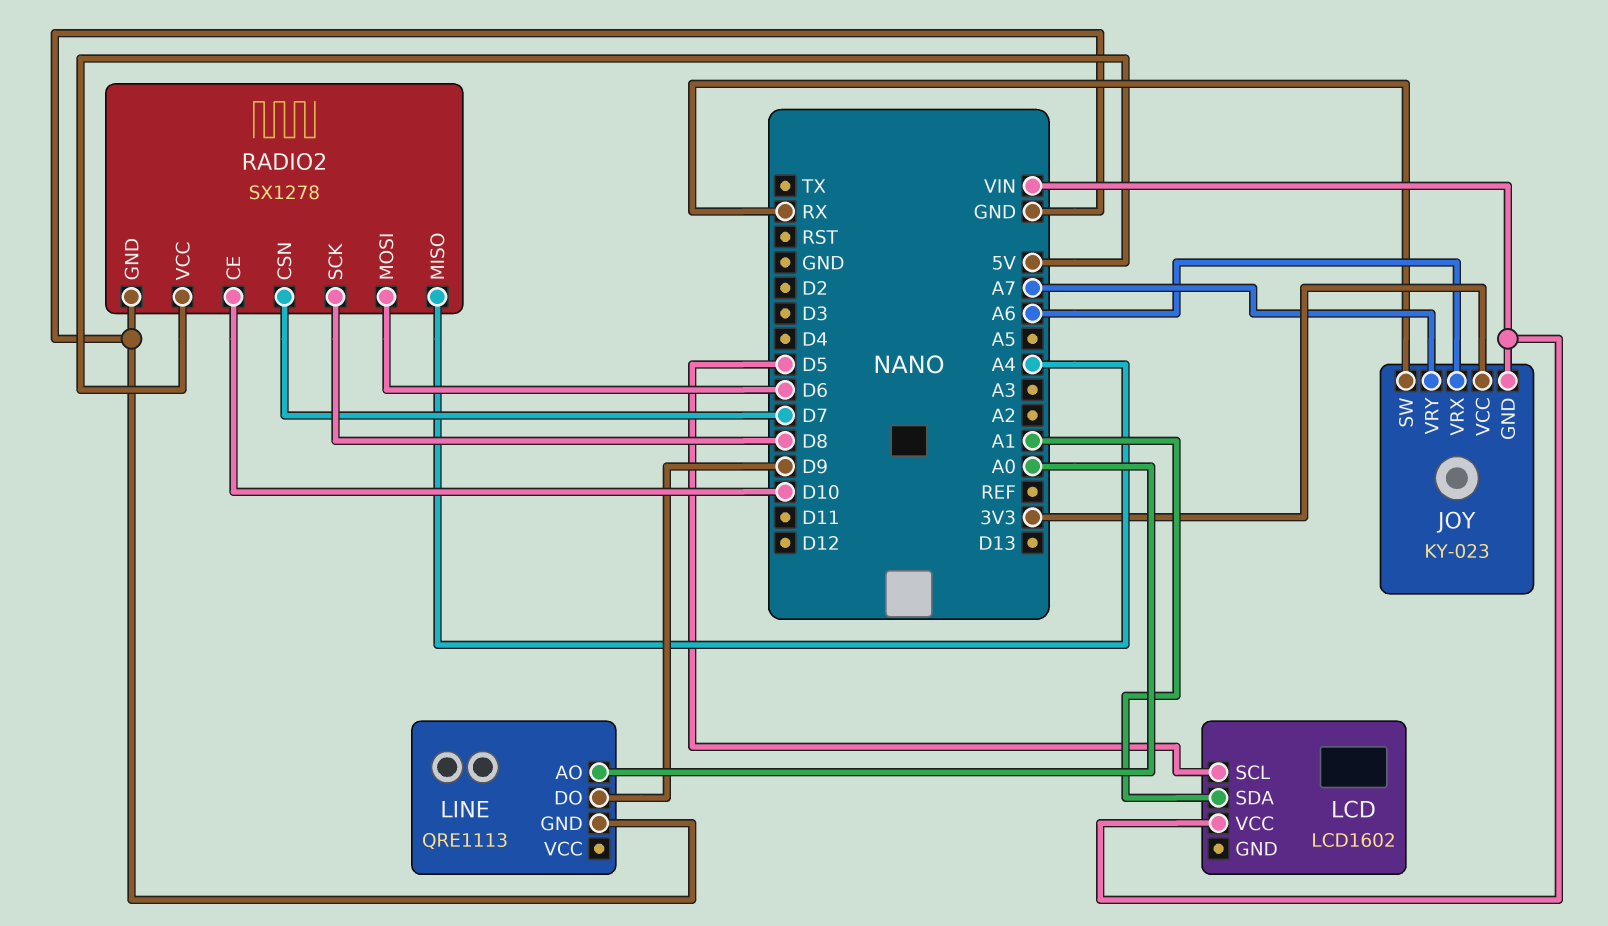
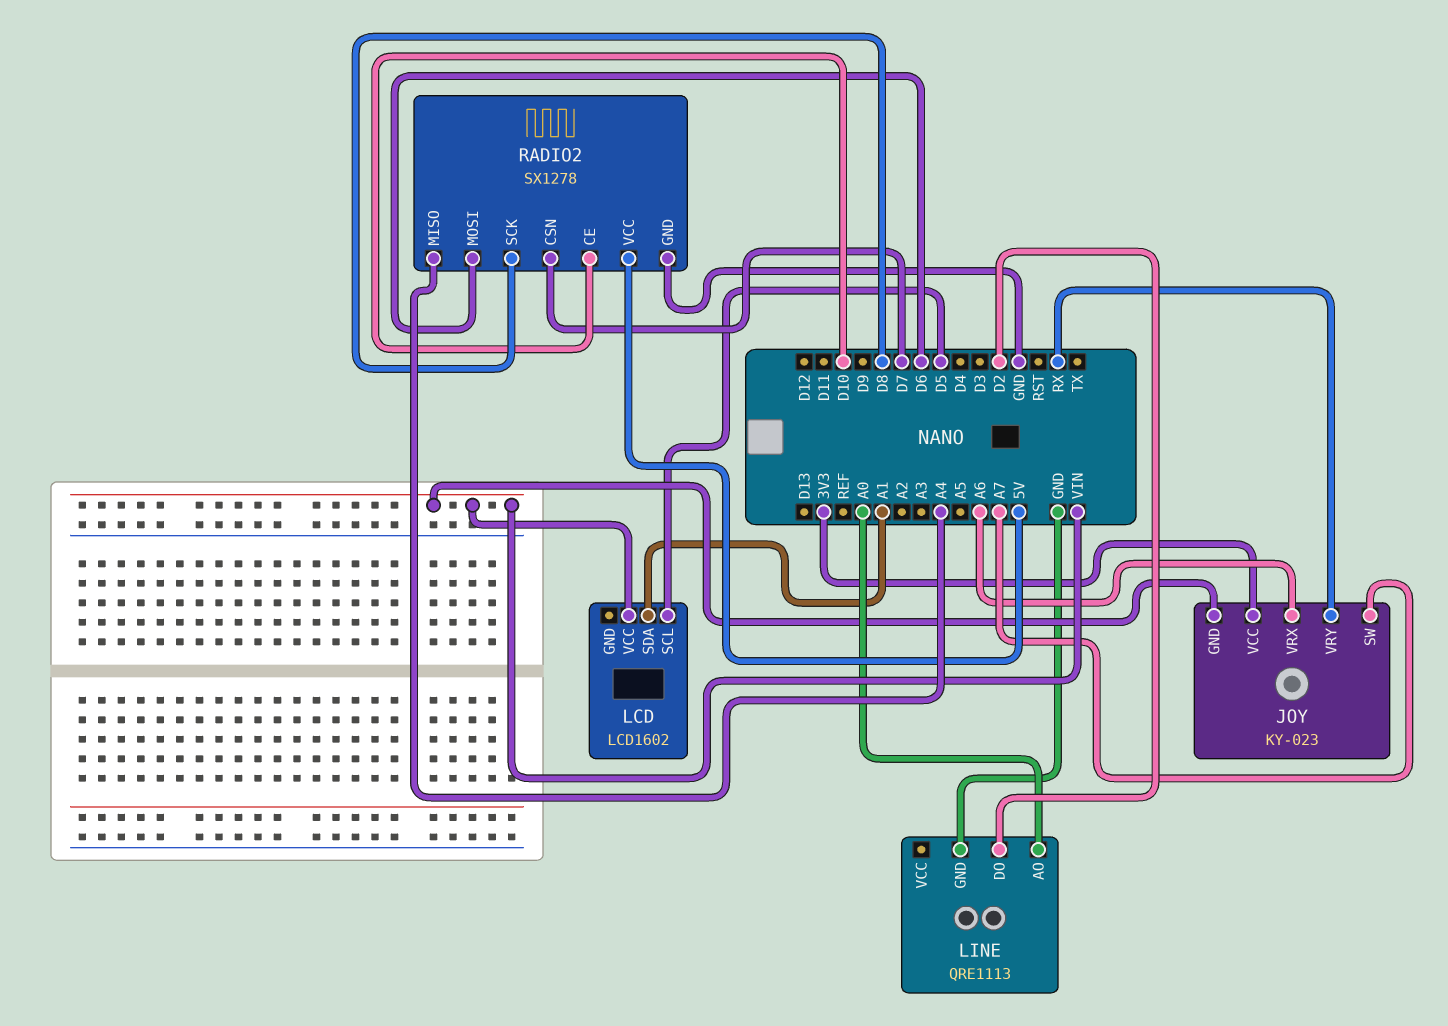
JOY pin SW: RX -> A7
JOY pin VRY: A7 -> RX
LINE pin DO: D9 -> D2

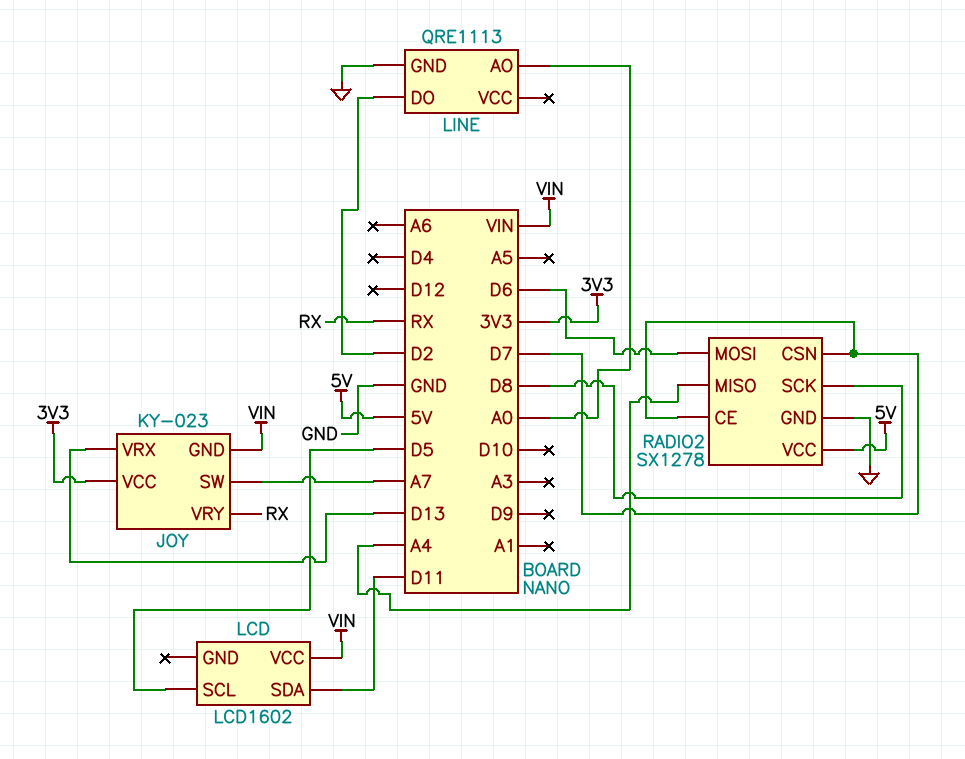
JOY pin VRX: A6 -> D13
LCD pin SDA: A1 -> D11
RADIO2 pin CE: D10 -> D7

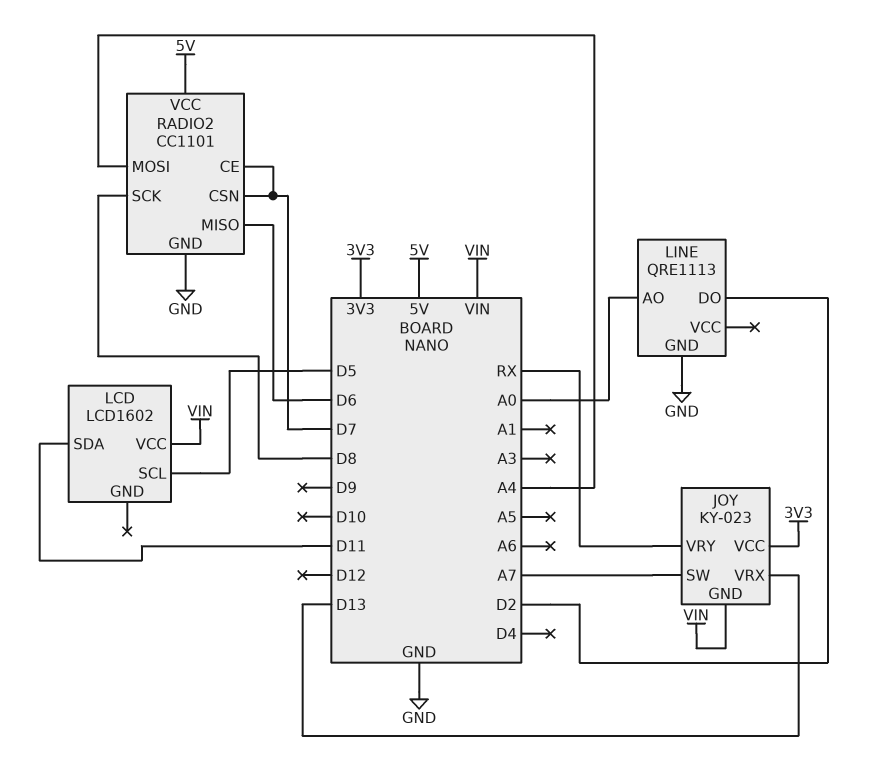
RADIO2: SX1278 -> CC1101
RADIO2 pin MISO: A4 -> D6
RADIO2 pin MOSI: D6 -> A4

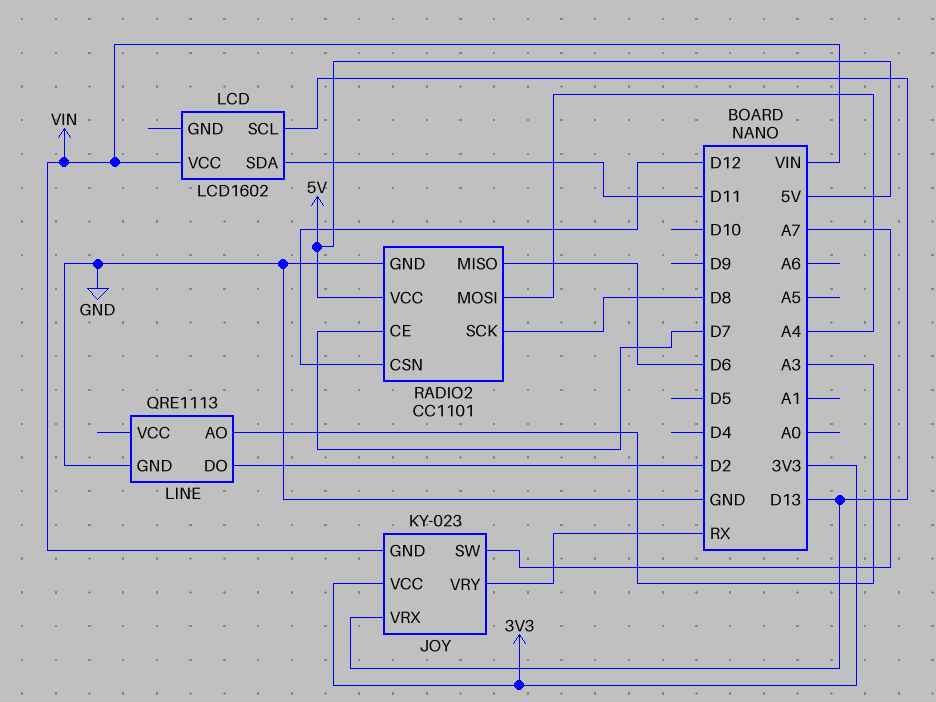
LCD pin SCL: D5 -> D13
LINE pin AO: A0 -> A3
RADIO2 pin CSN: D7 -> D12

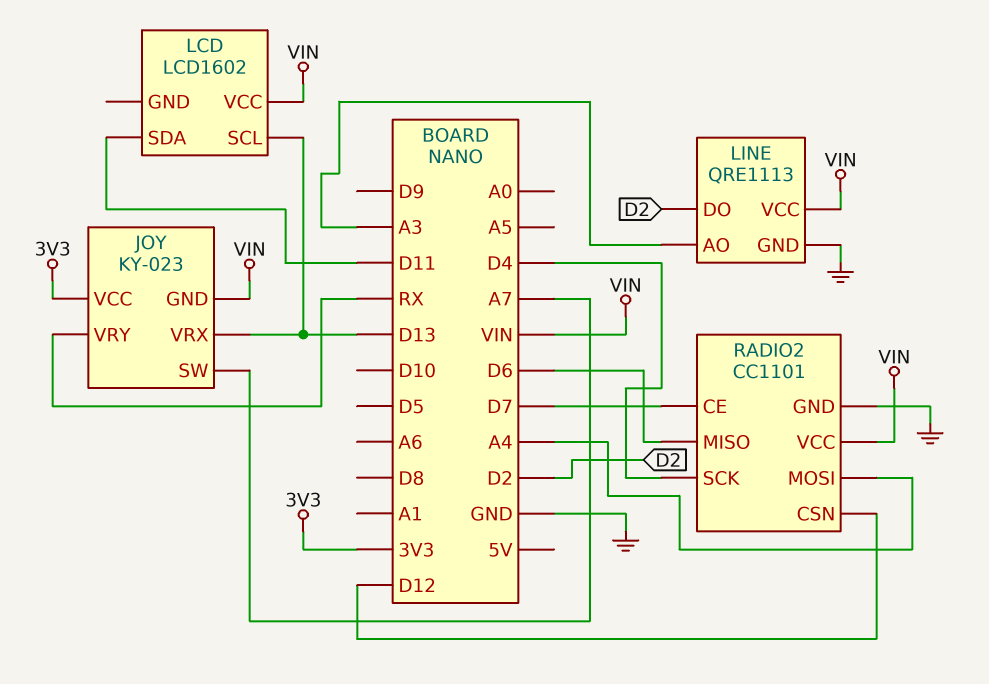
LINE pin VCC: none -> VIN
RADIO2 pin SCK: D8 -> D4
RADIO2 pin VCC: 5V -> VIN

